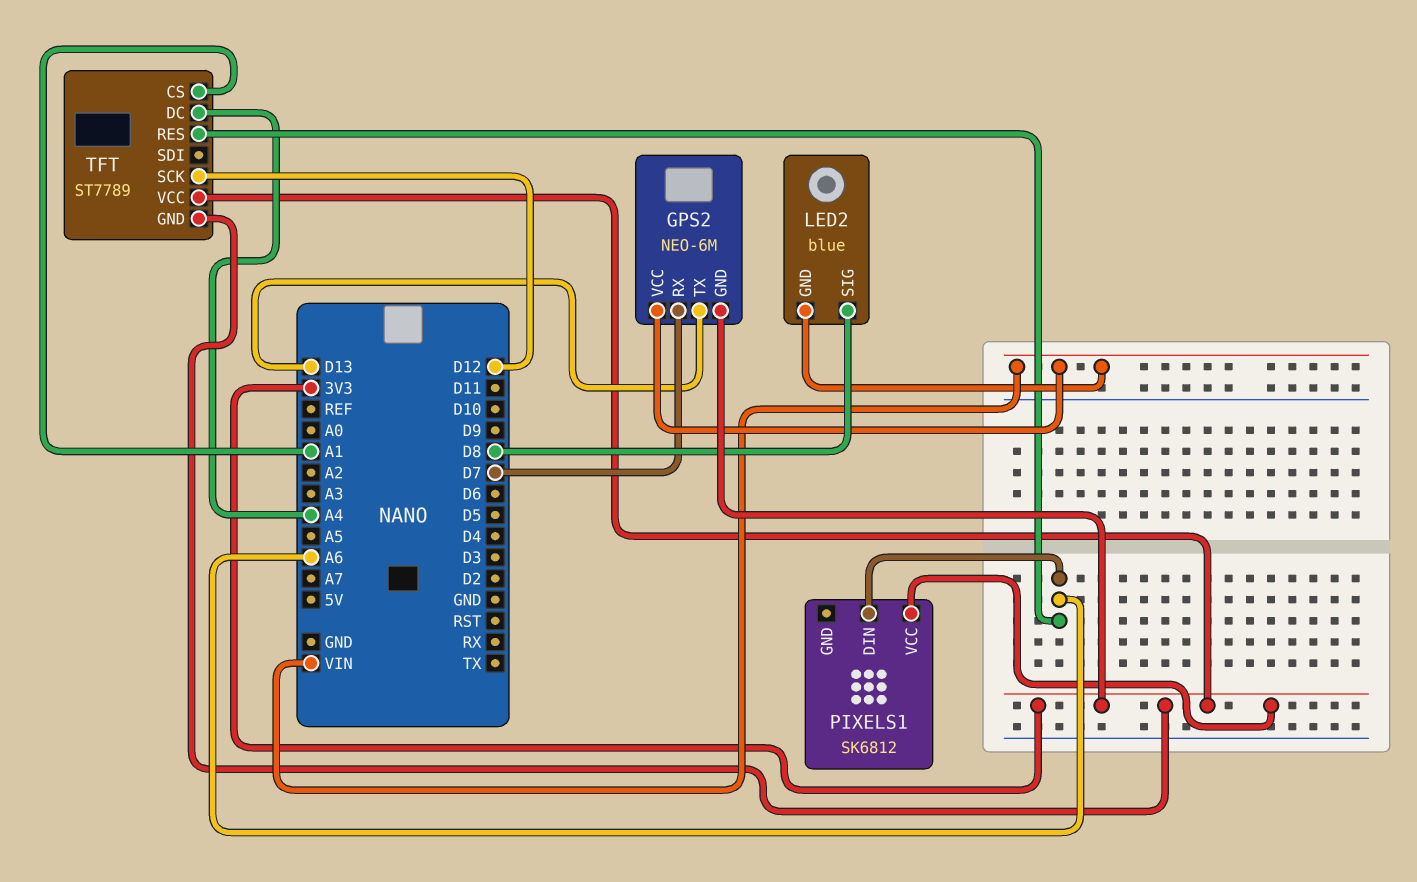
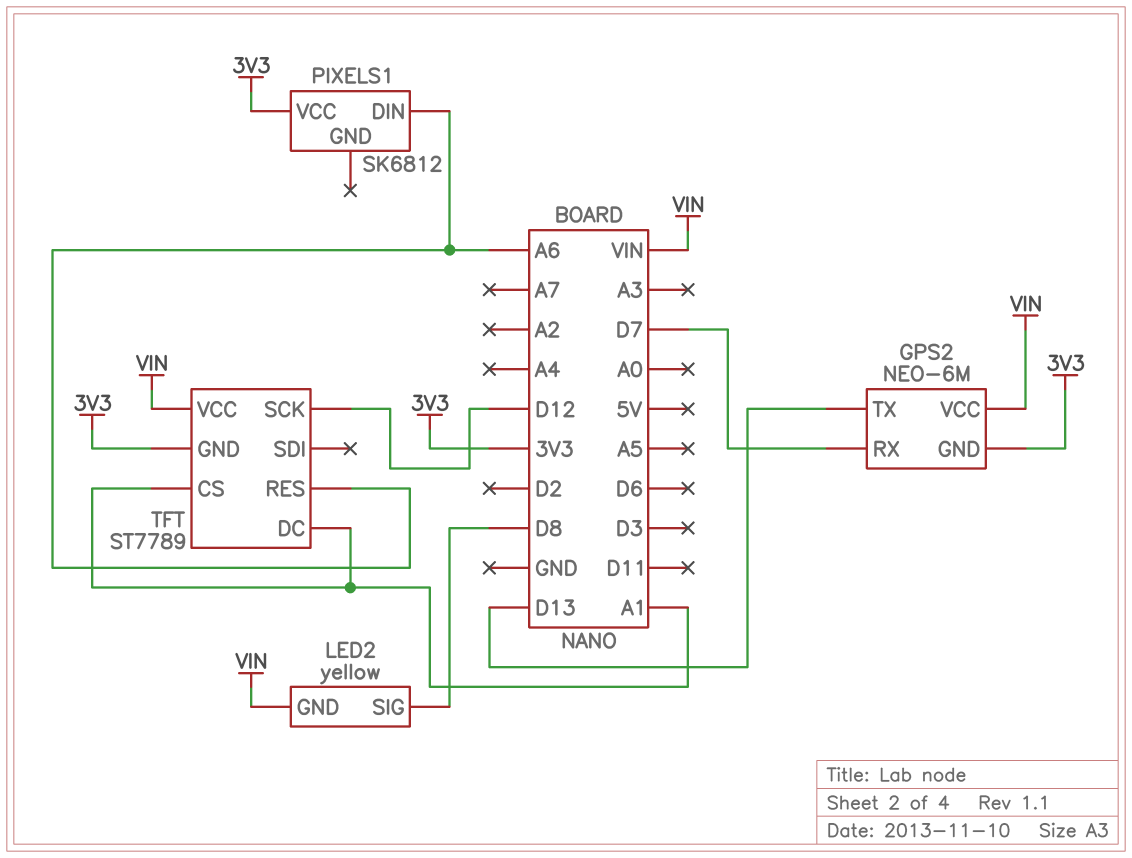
LED2: blue -> yellow
TFT pin DC: A4 -> A1
TFT pin VCC: 3V3 -> VIN

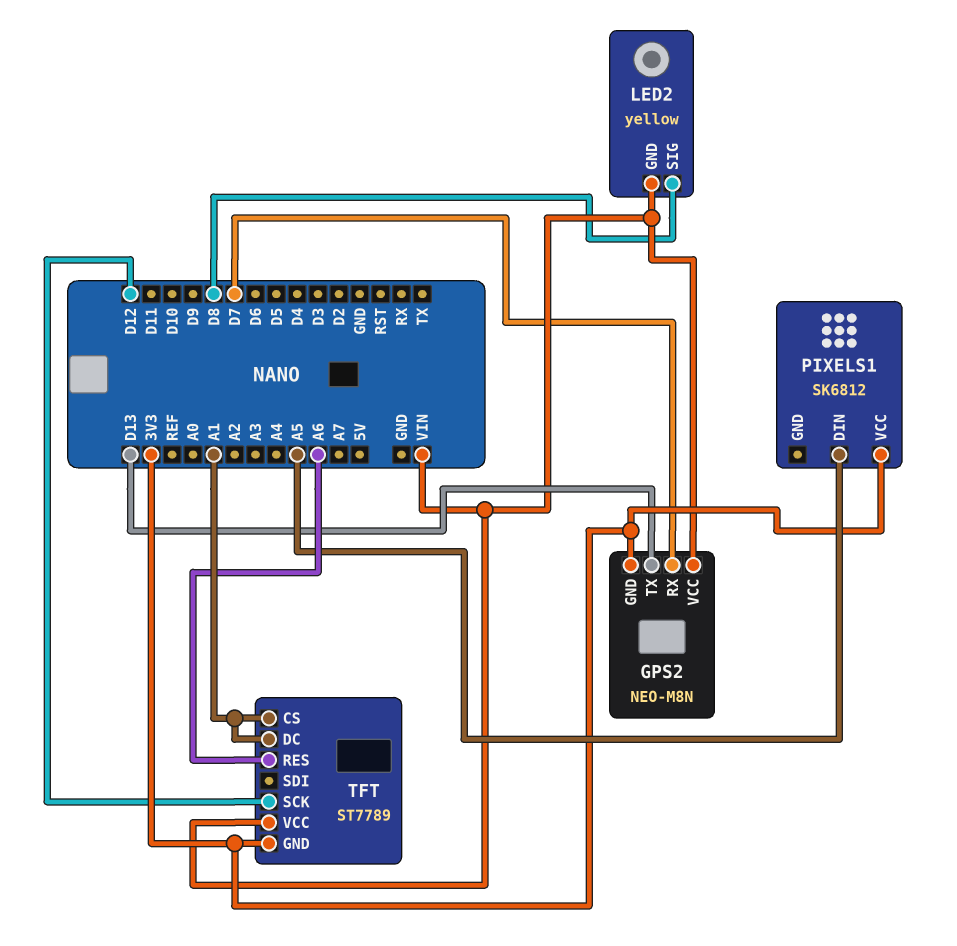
GPS2: NEO-6M -> NEO-M8N
PIXELS1 pin DIN: A6 -> A5

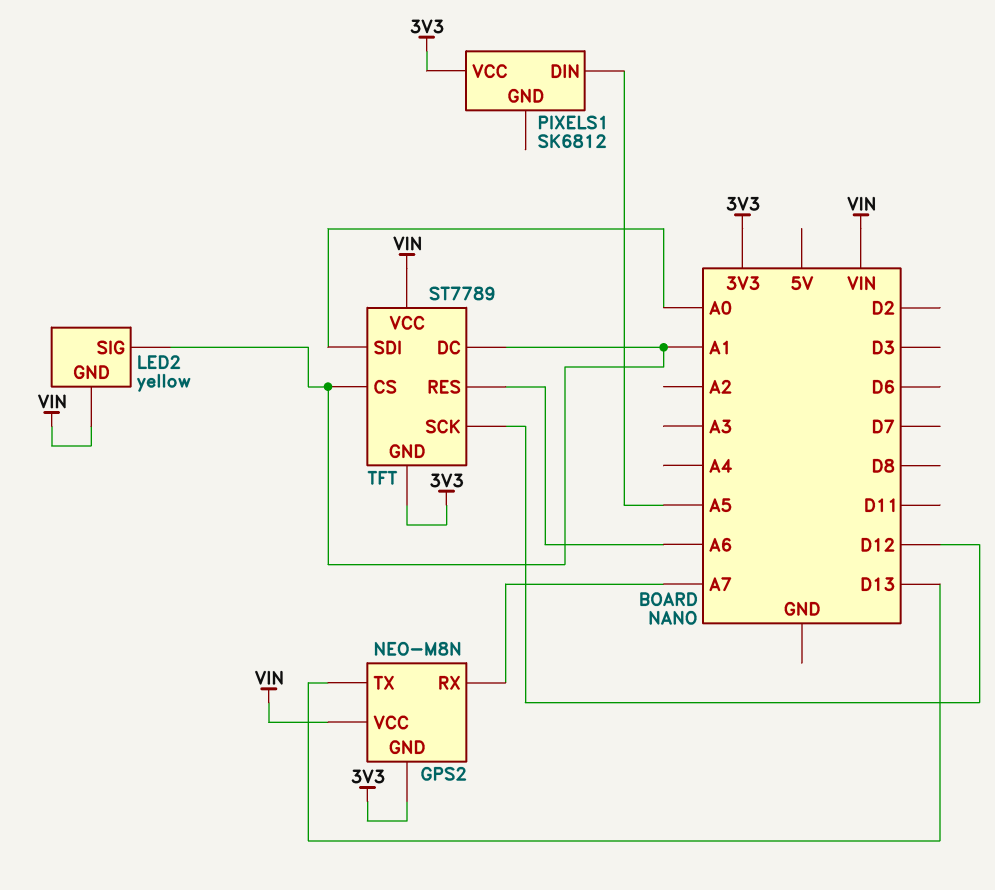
GPS2 pin RX: D7 -> A7
LED2 pin SIG: D8 -> A1
TFT pin SDI: none -> A0

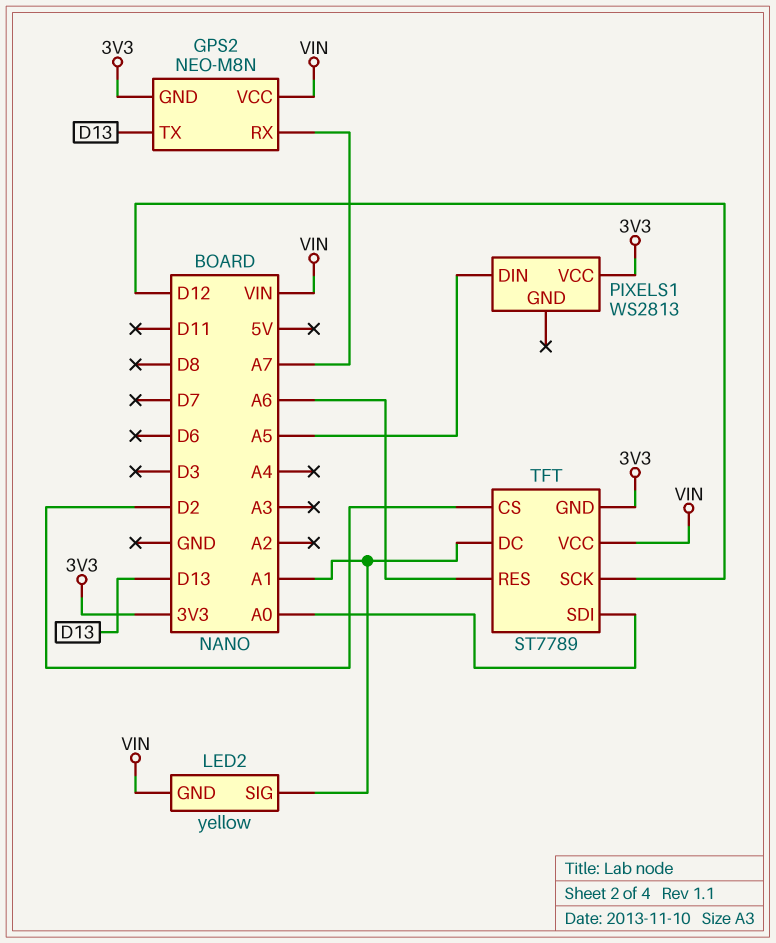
PIXELS1: SK6812 -> WS2813
TFT pin CS: A1 -> D2

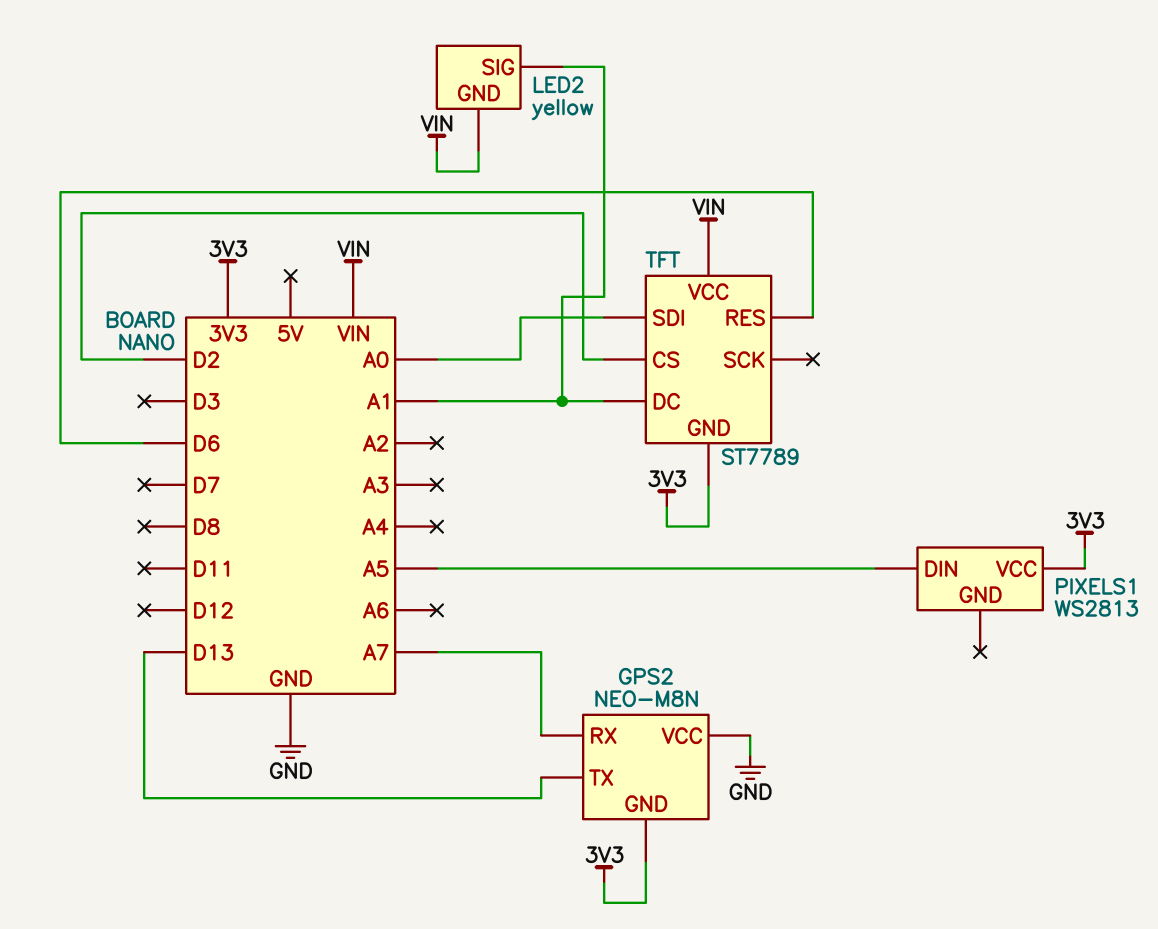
GPS2 pin VCC: VIN -> GND
TFT pin RES: A6 -> D6
TFT pin SCK: D12 -> none

